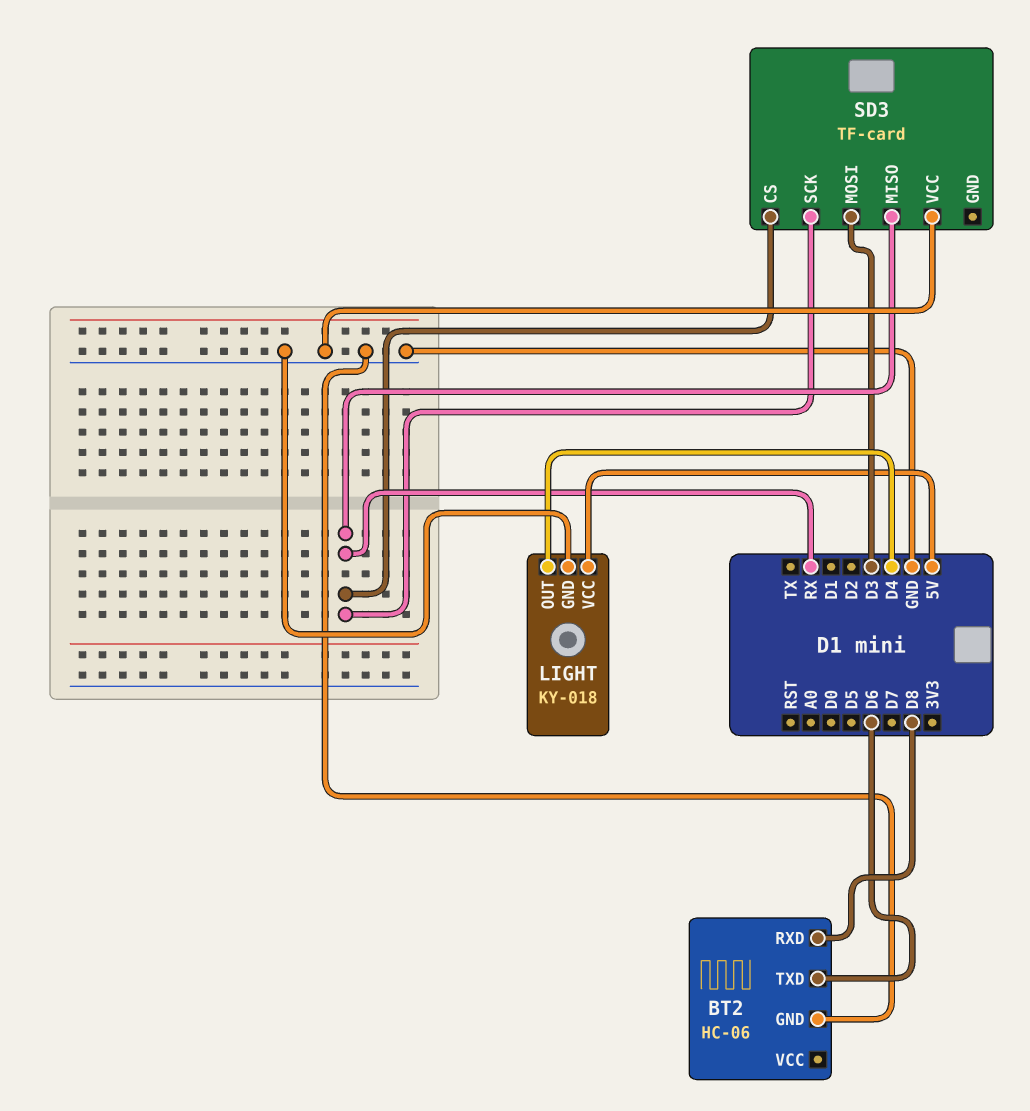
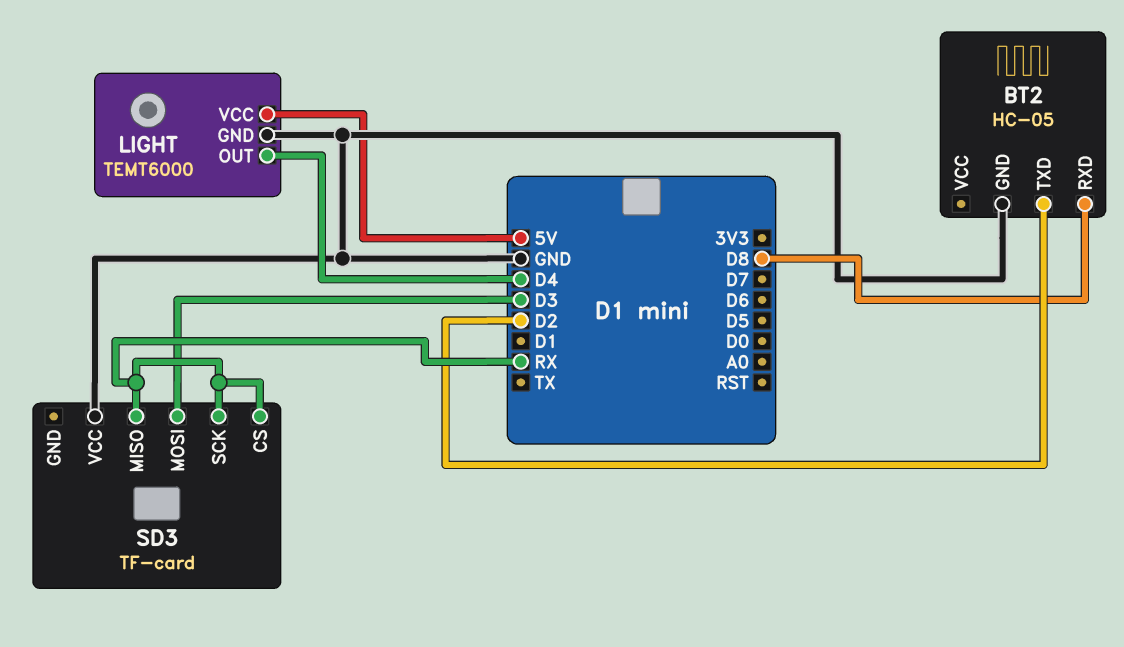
BT2: HC-06 -> HC-05
BT2 pin TXD: D6 -> D2
LIGHT: KY-018 -> TEMT6000

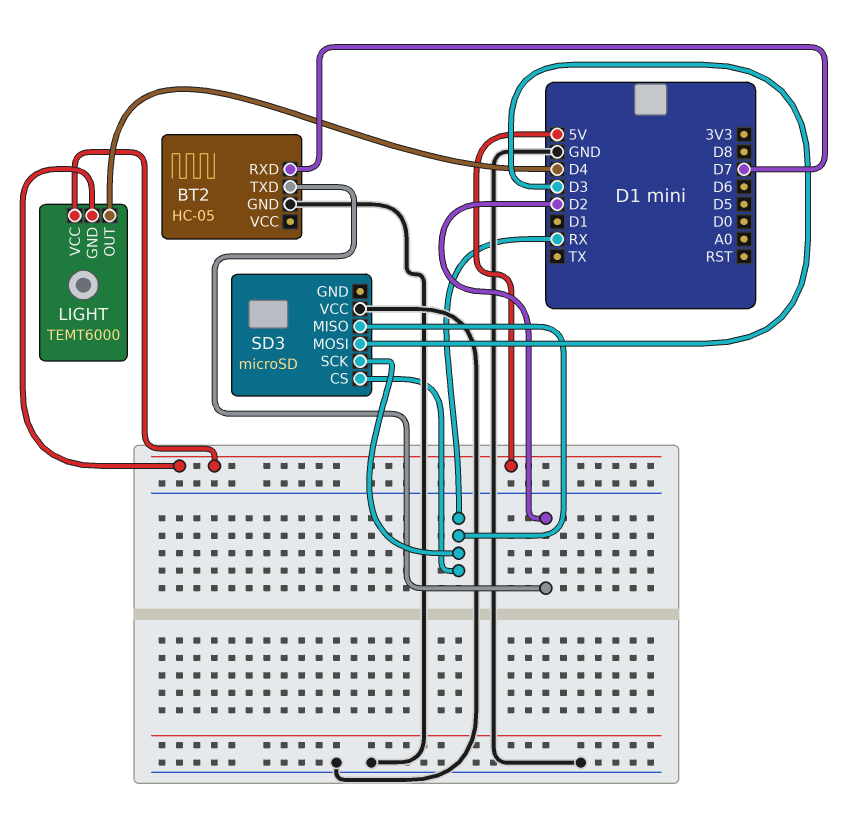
BT2 pin RXD: D8 -> D7
LIGHT pin GND: GND -> 5V
SD3: TF-card -> microSD

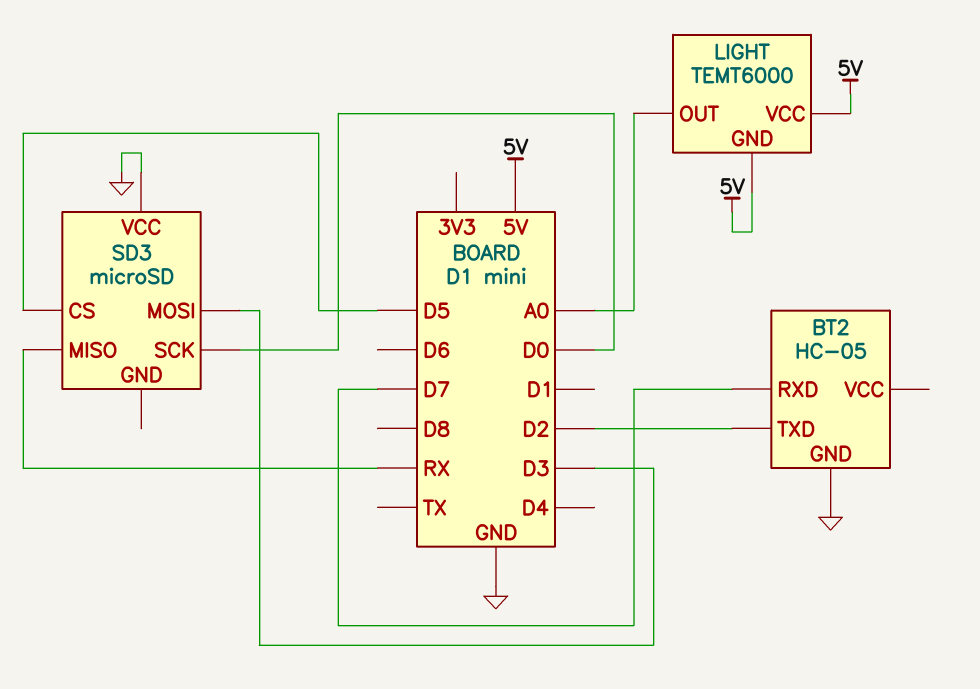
LIGHT pin OUT: D4 -> A0
SD3 pin CS: RX -> D5
SD3 pin SCK: RX -> D0

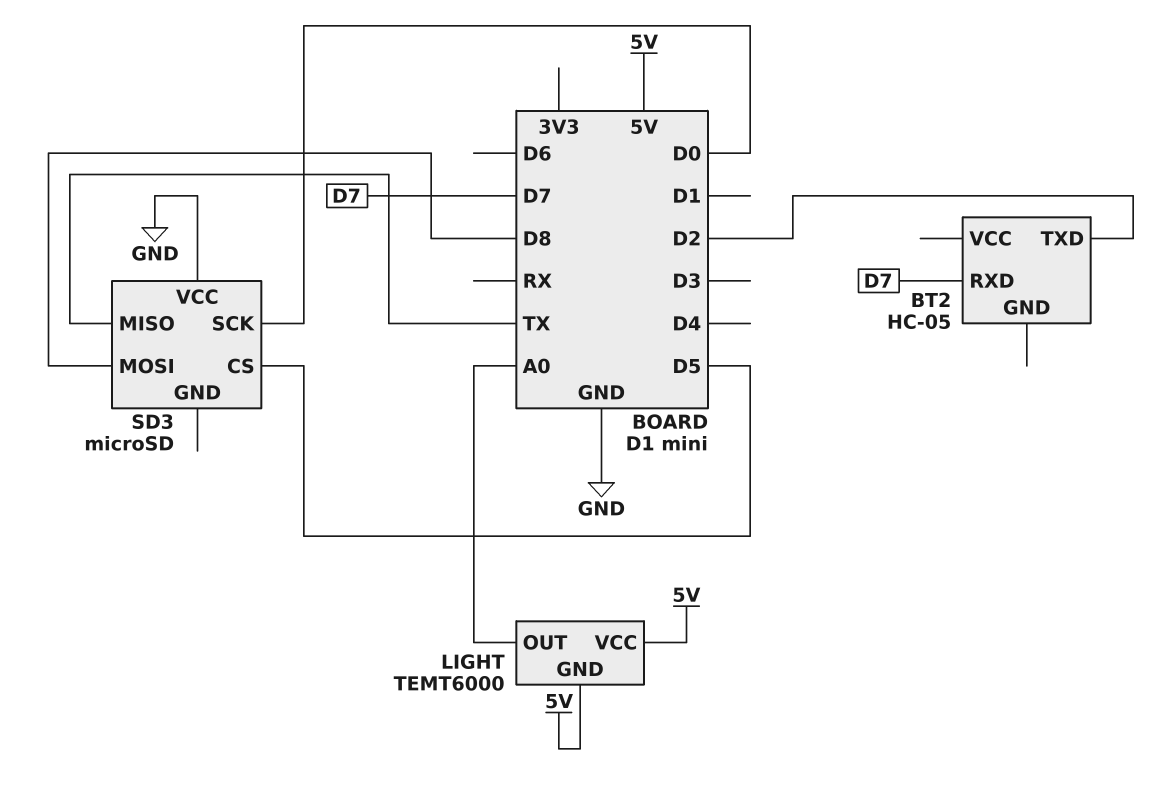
BT2 pin GND: GND -> none
SD3 pin MISO: RX -> TX
SD3 pin MOSI: D3 -> D8

